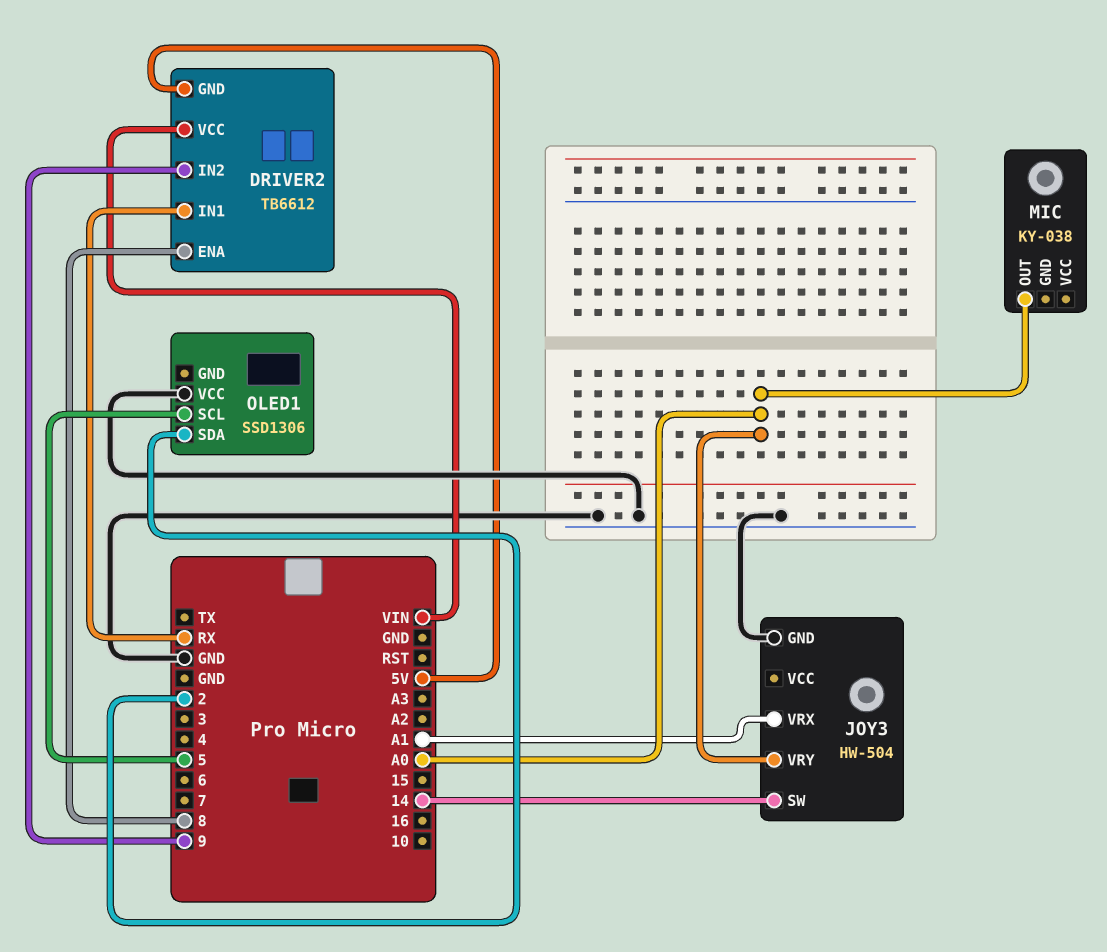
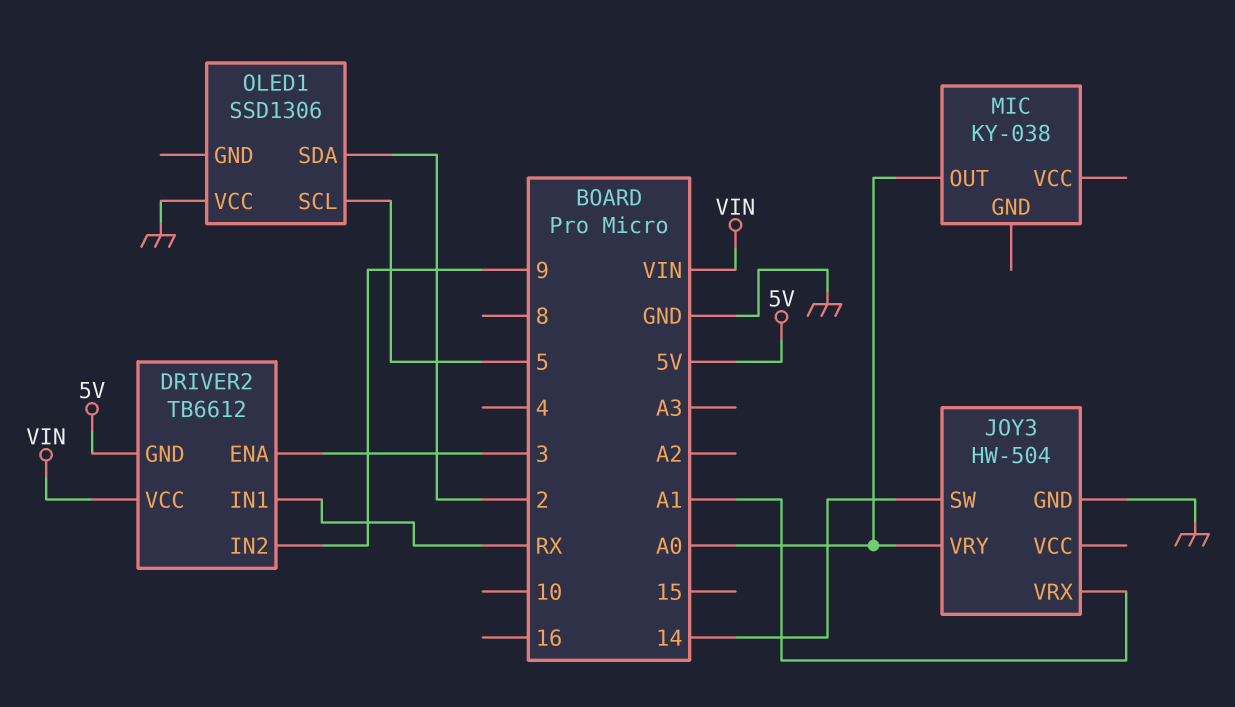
DRIVER2 pin ENA: 8 -> 3

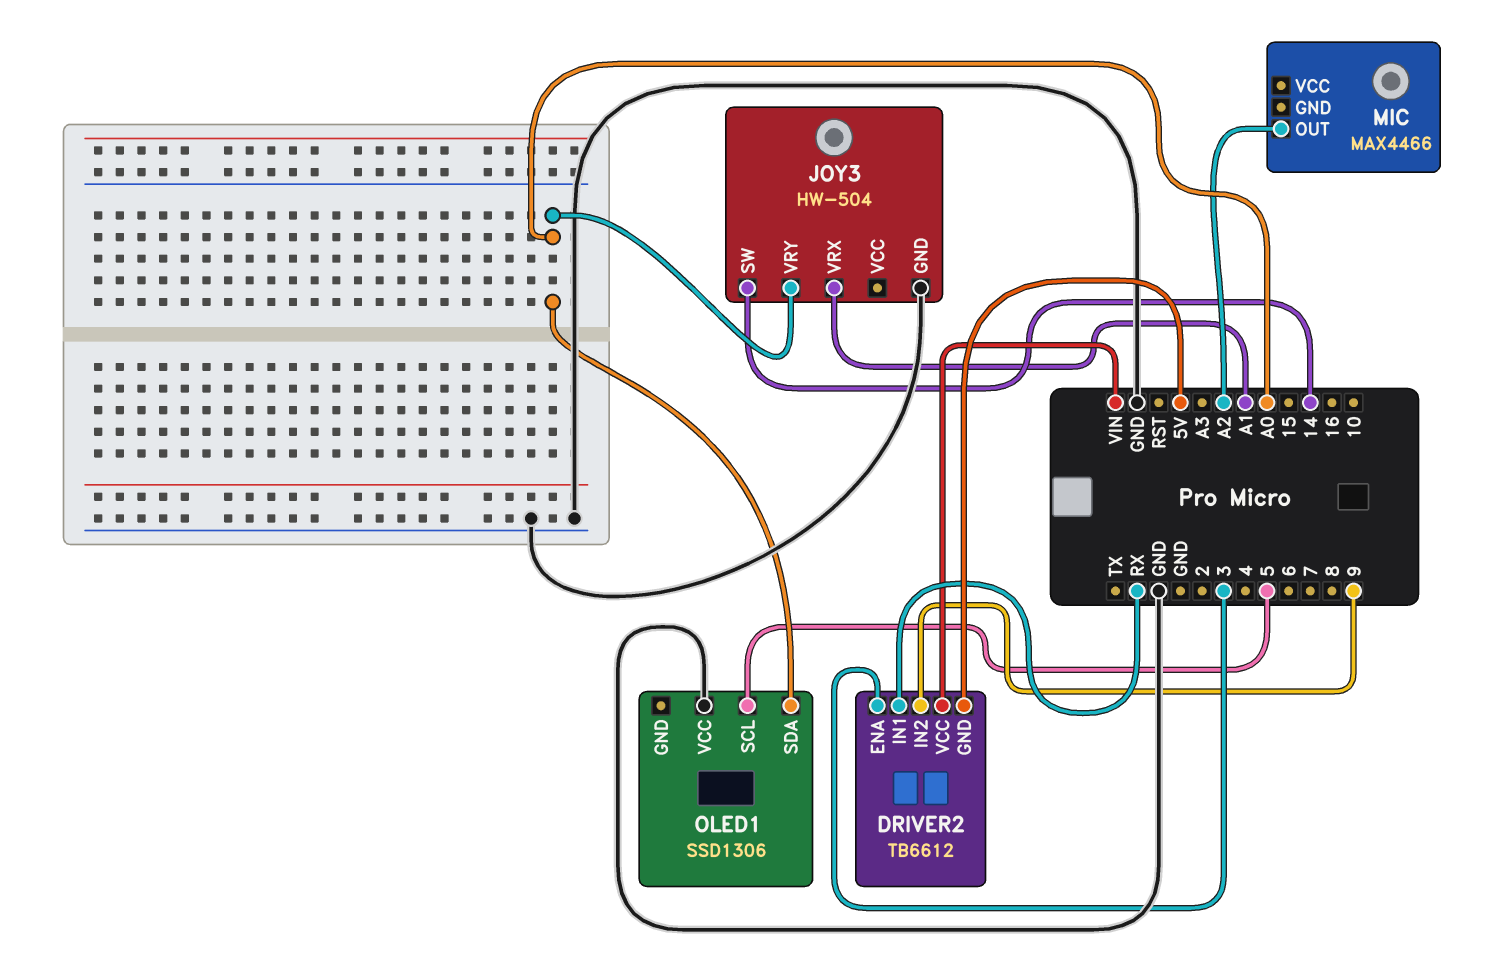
MIC: KY-038 -> MAX4466
MIC pin OUT: A0 -> A2
OLED1 pin SDA: 2 -> A0

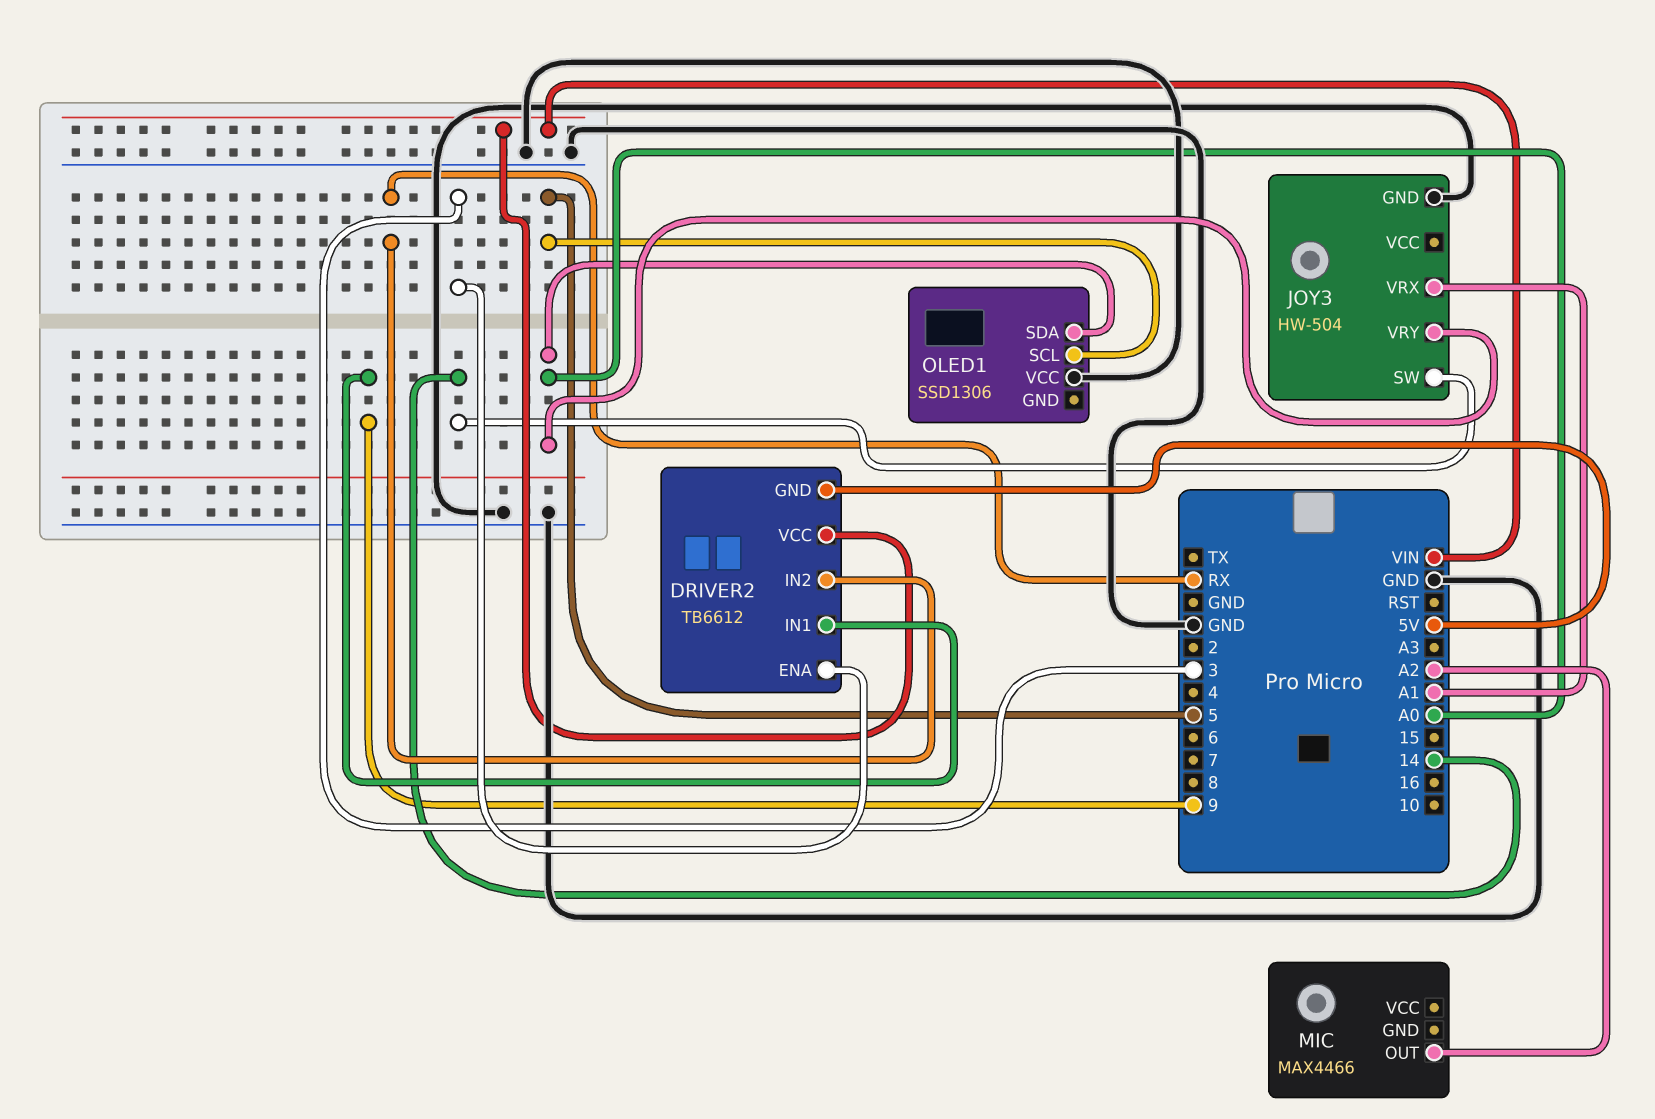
DRIVER2 pin IN1: RX -> 9
DRIVER2 pin IN2: 9 -> RX

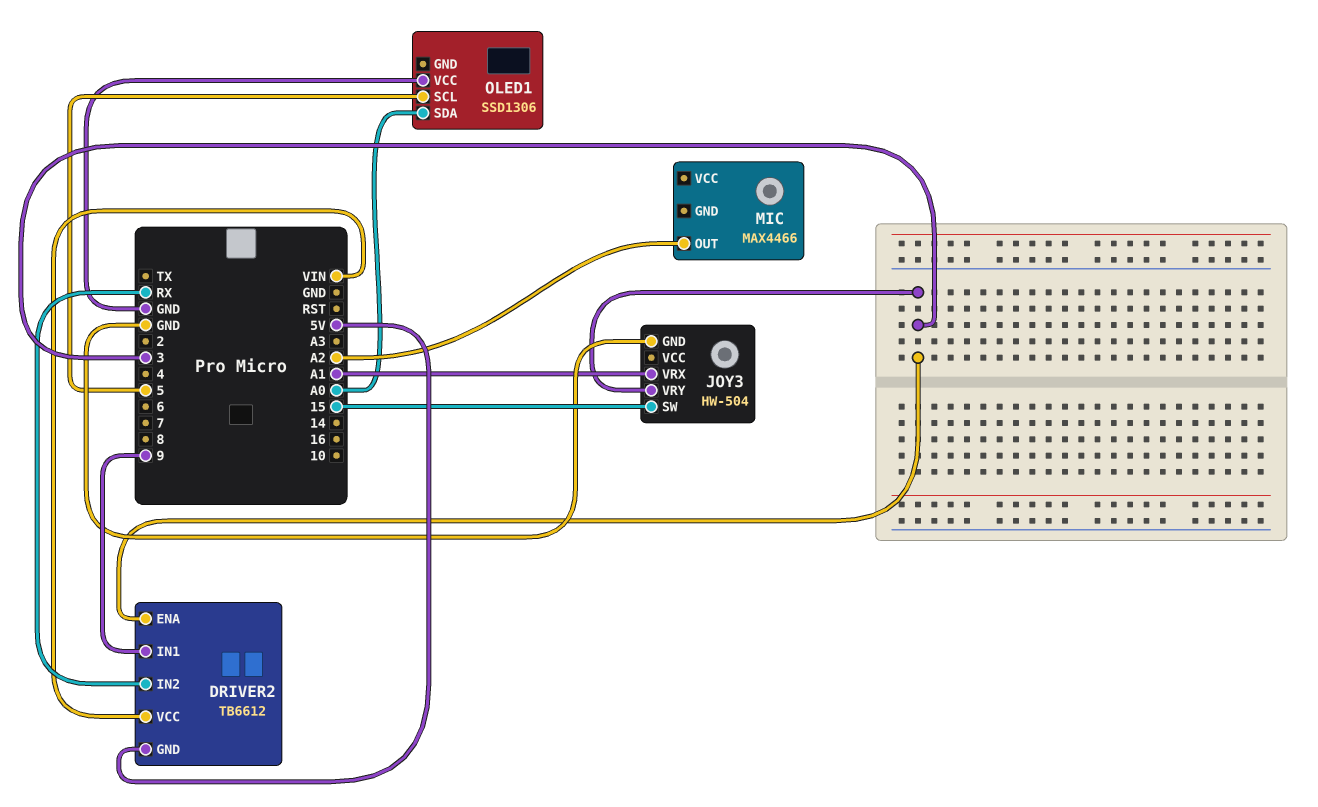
JOY3 pin SW: 14 -> 15
JOY3 pin VRY: A0 -> 3

